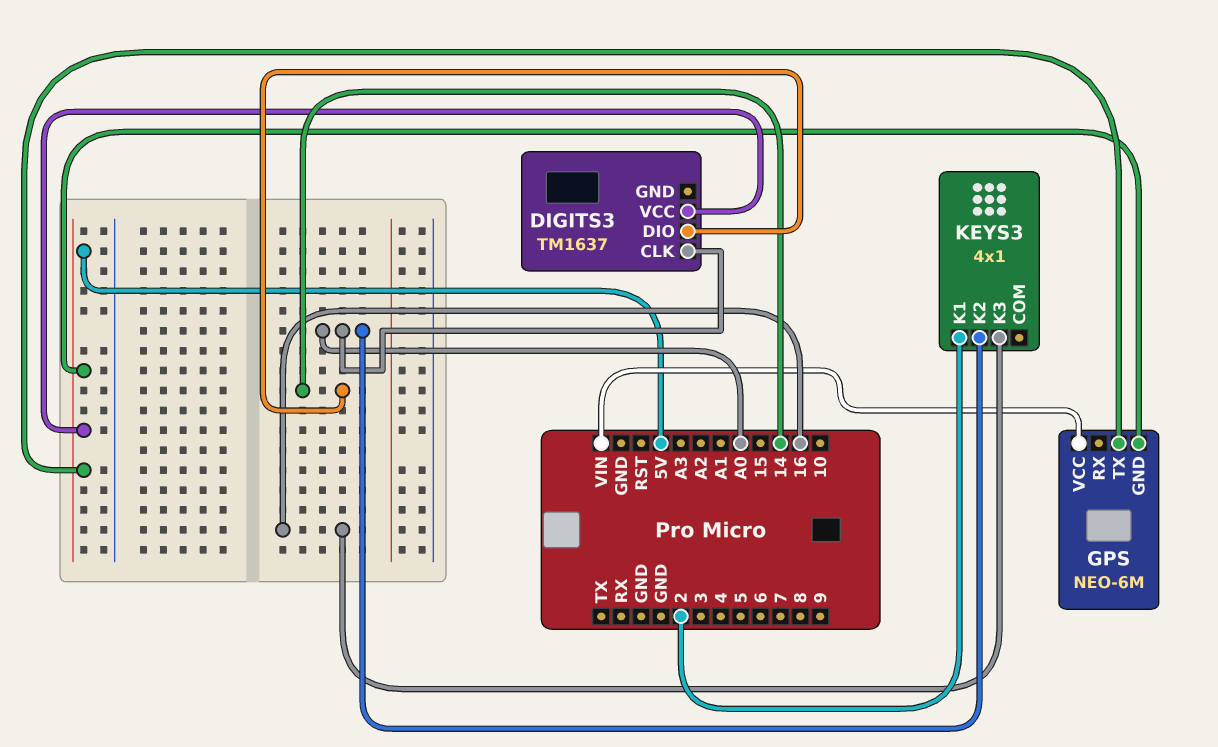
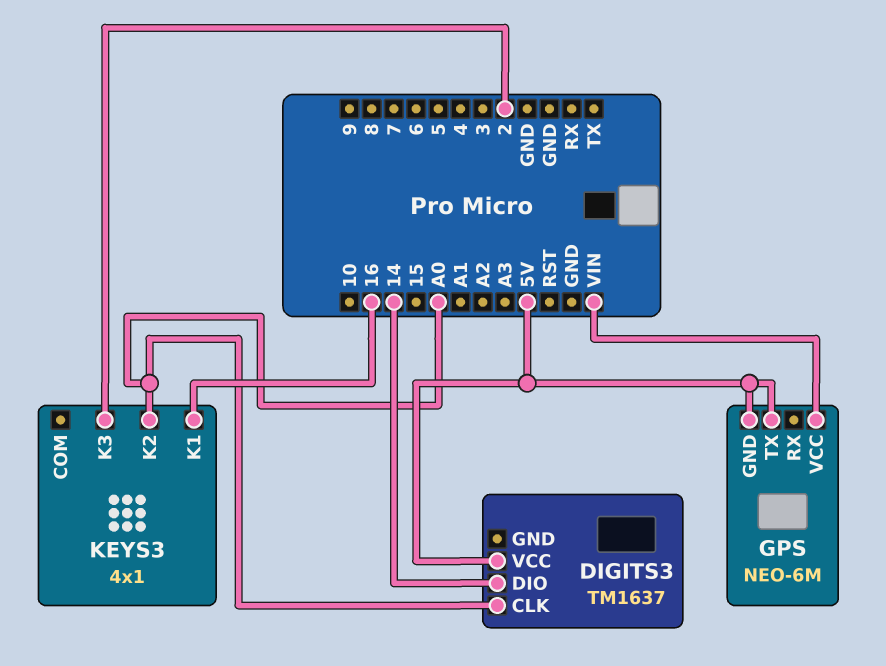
KEYS3 pin K1: 2 -> 16
KEYS3 pin K3: 16 -> 2

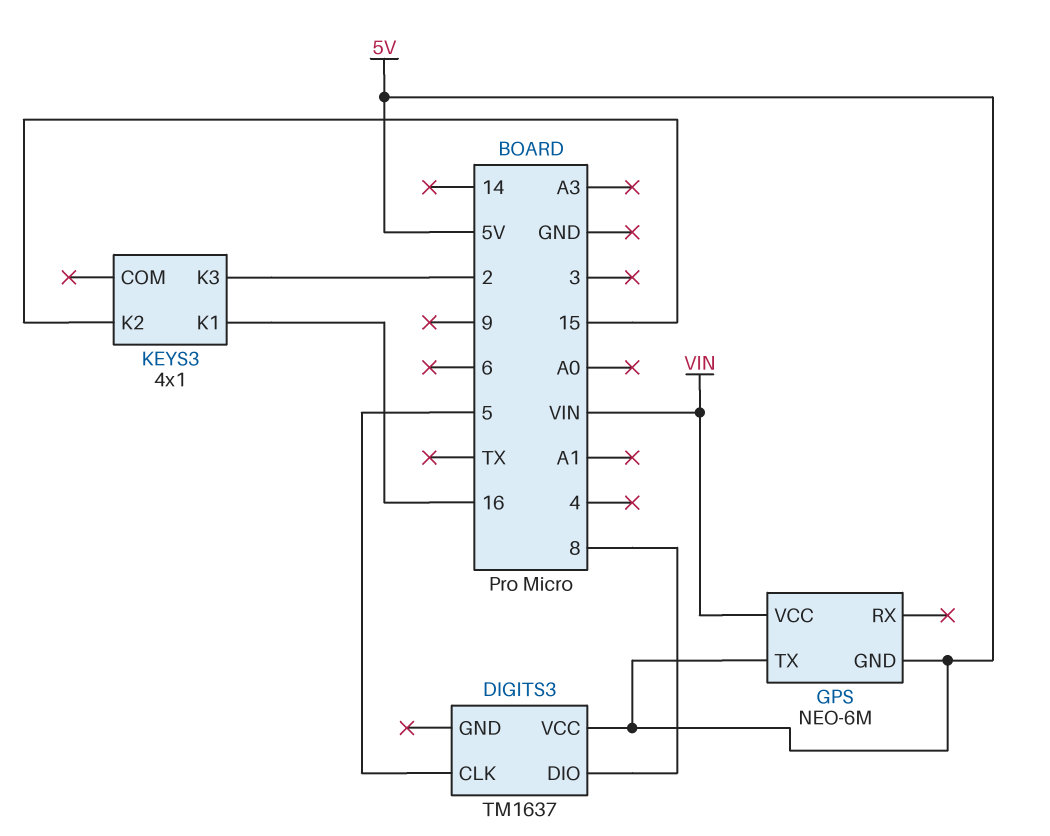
DIGITS3 pin CLK: A0 -> 5
DIGITS3 pin DIO: 14 -> 8
KEYS3 pin K2: A0 -> 15

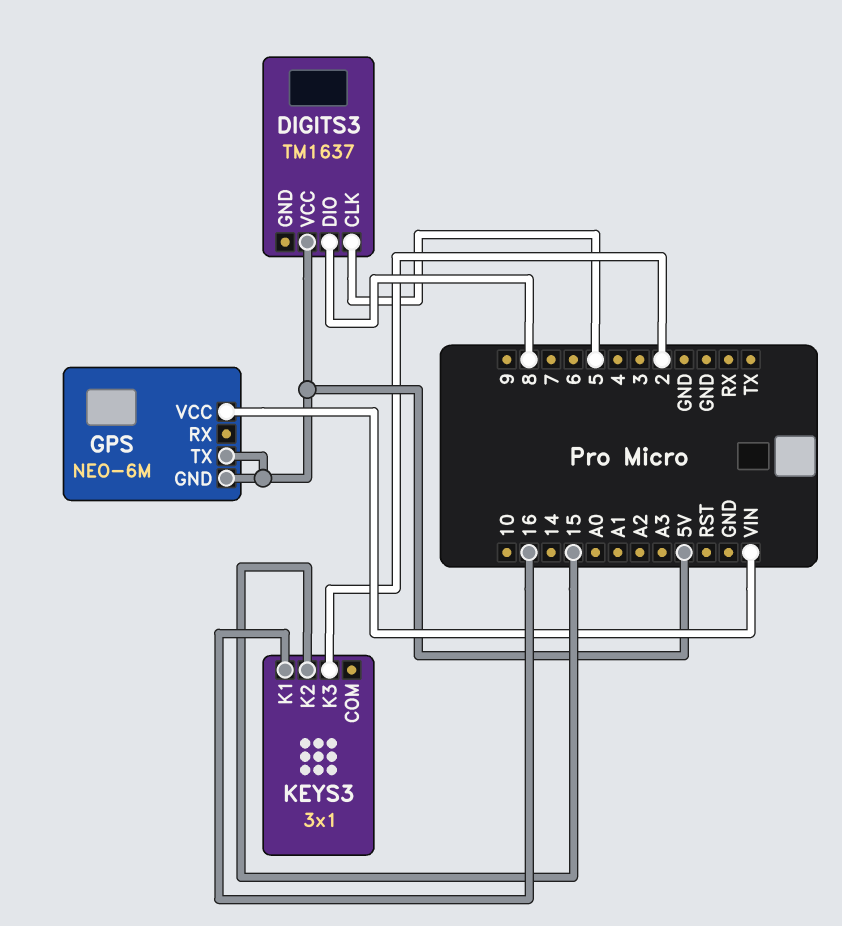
KEYS3: 4x1 -> 3x1

